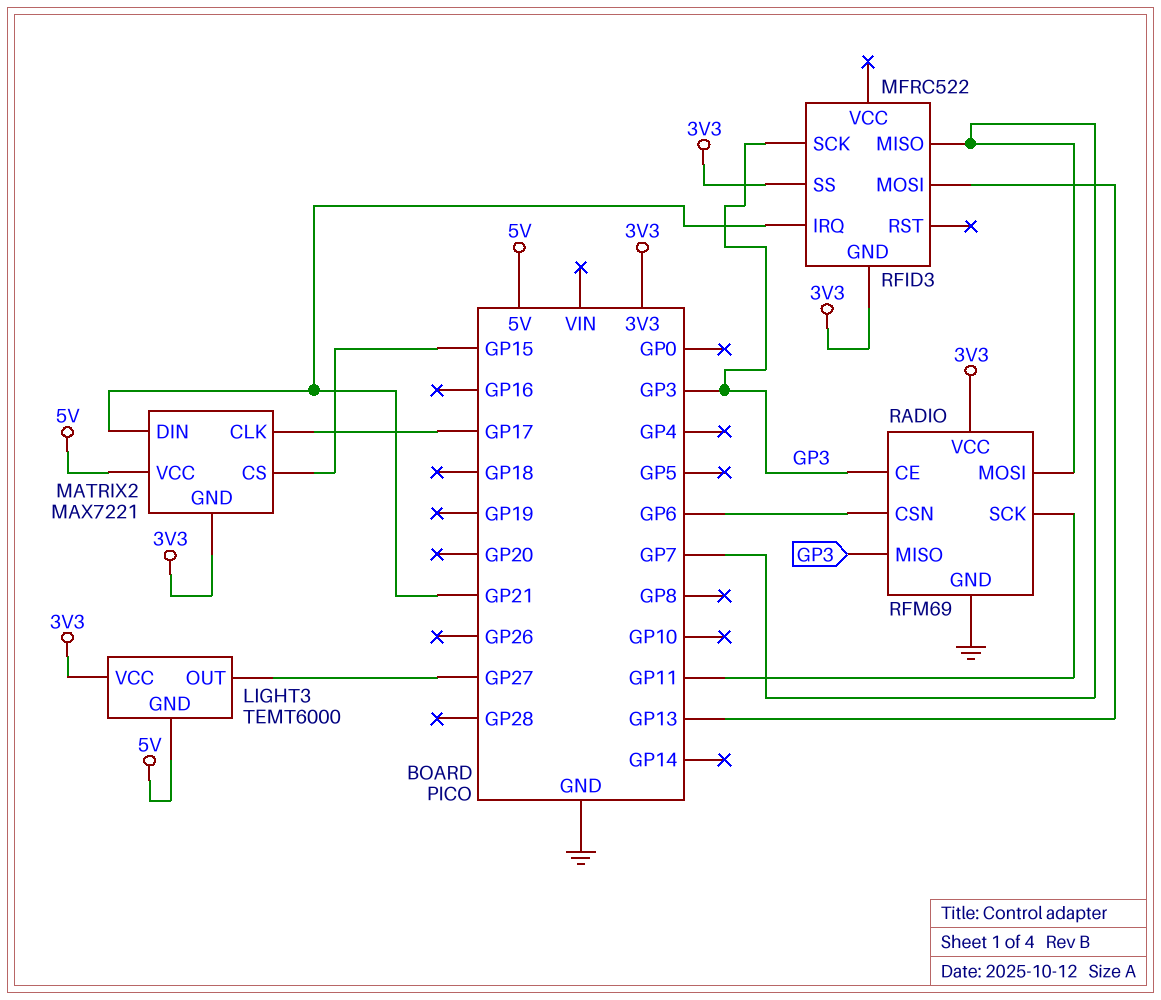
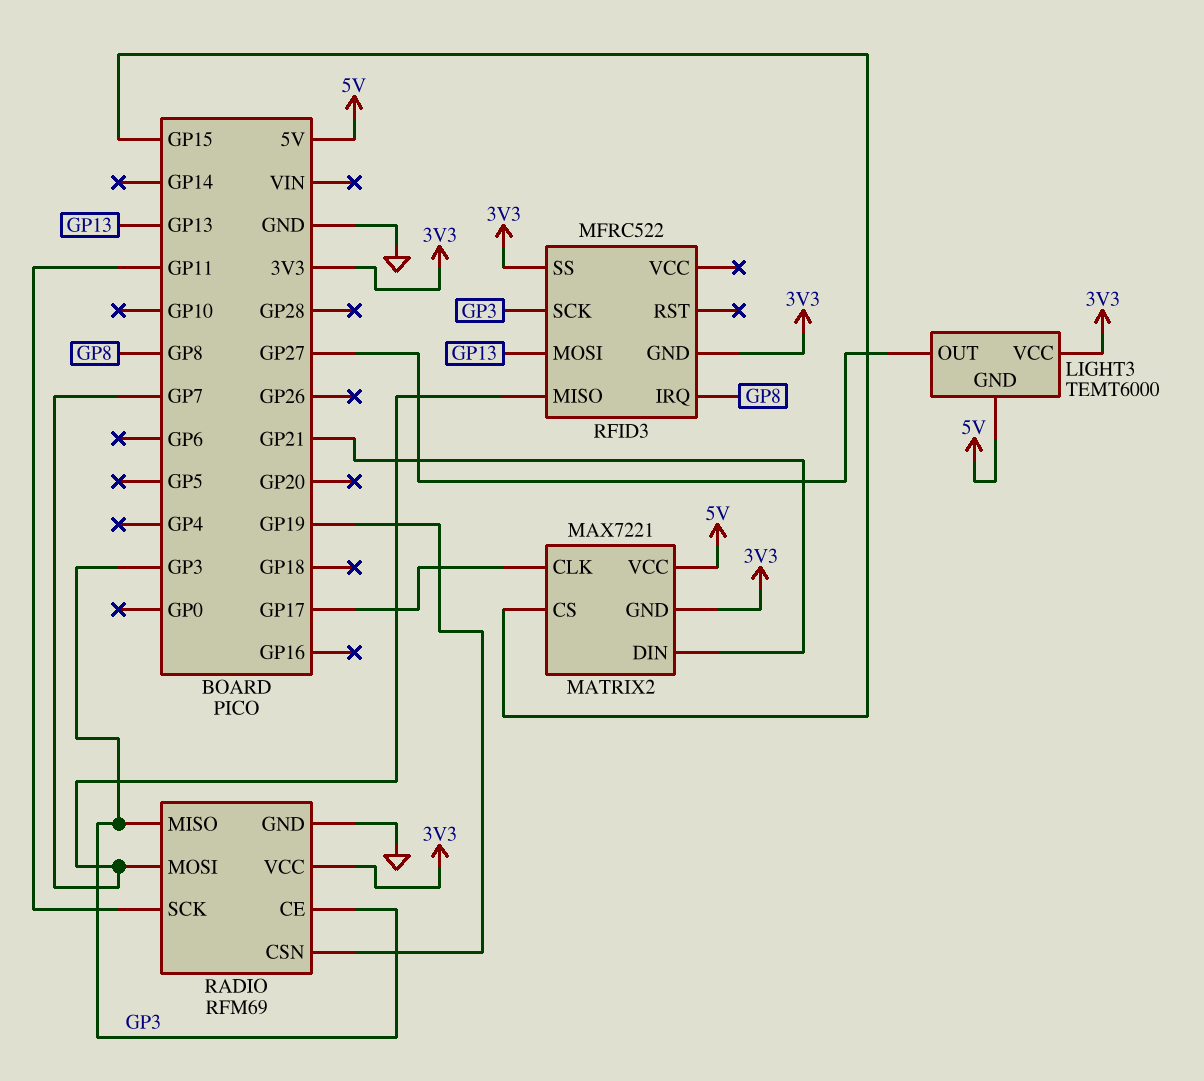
RADIO pin CSN: GP6 -> GP19
RFID3 pin IRQ: GP21 -> GP8

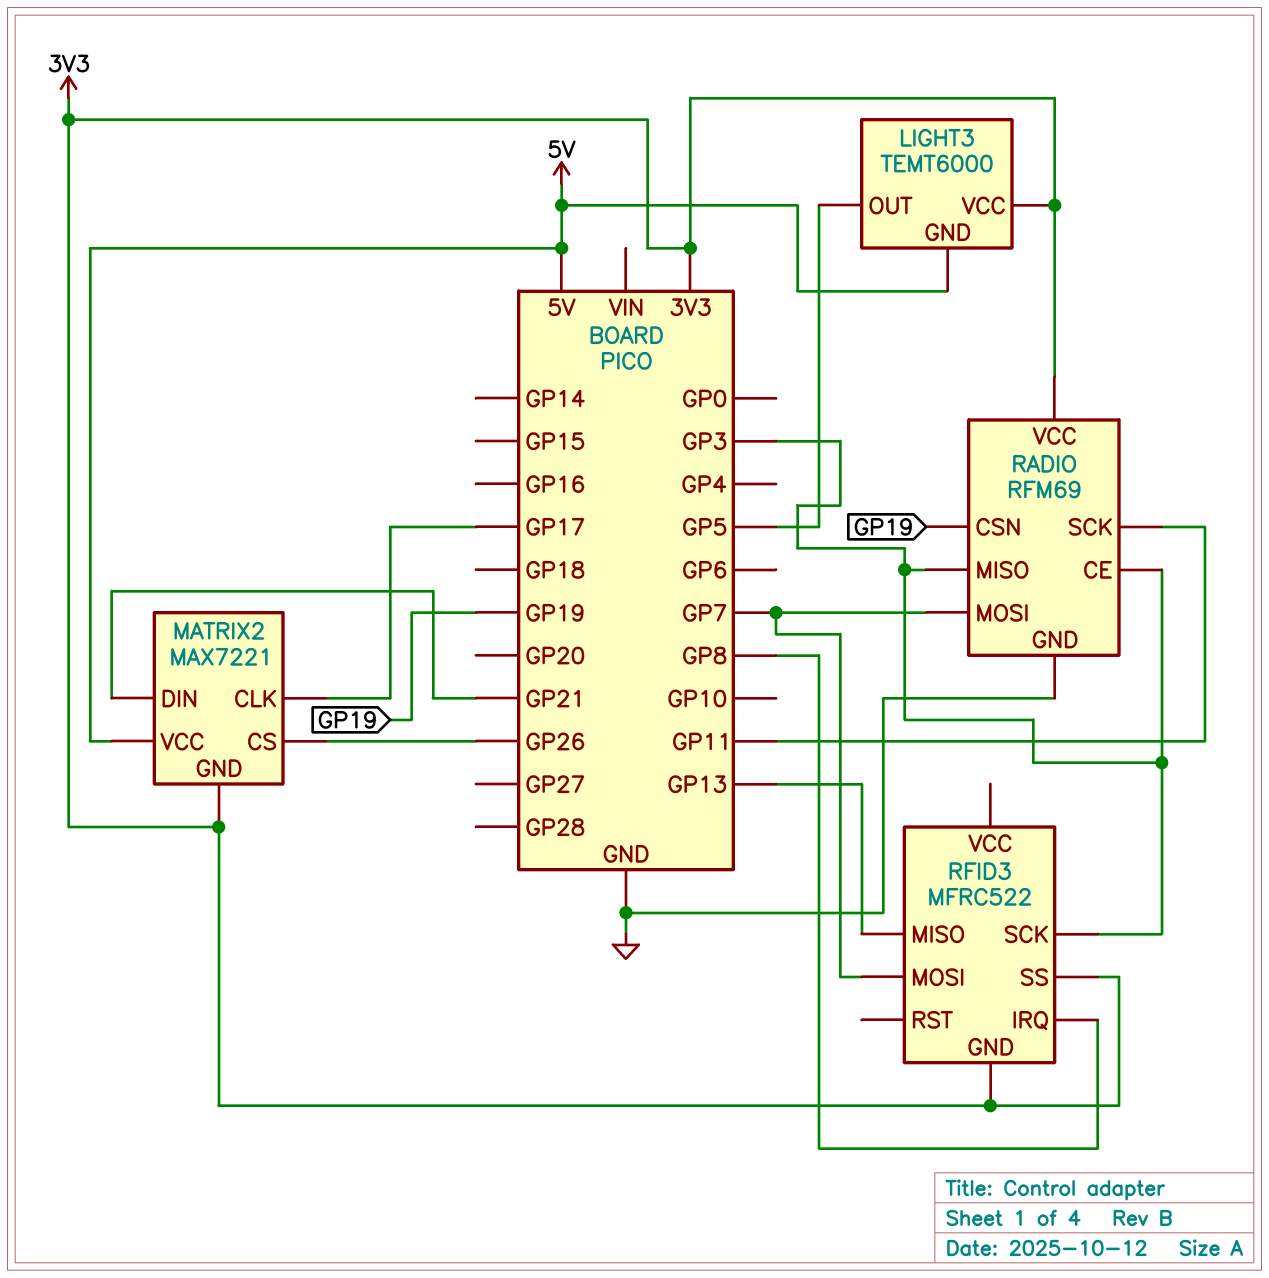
LIGHT3 pin OUT: GP27 -> GP5
MATRIX2 pin CS: GP15 -> GP26
RFID3 pin MISO: GP7 -> GP13
RFID3 pin MOSI: GP13 -> GP7

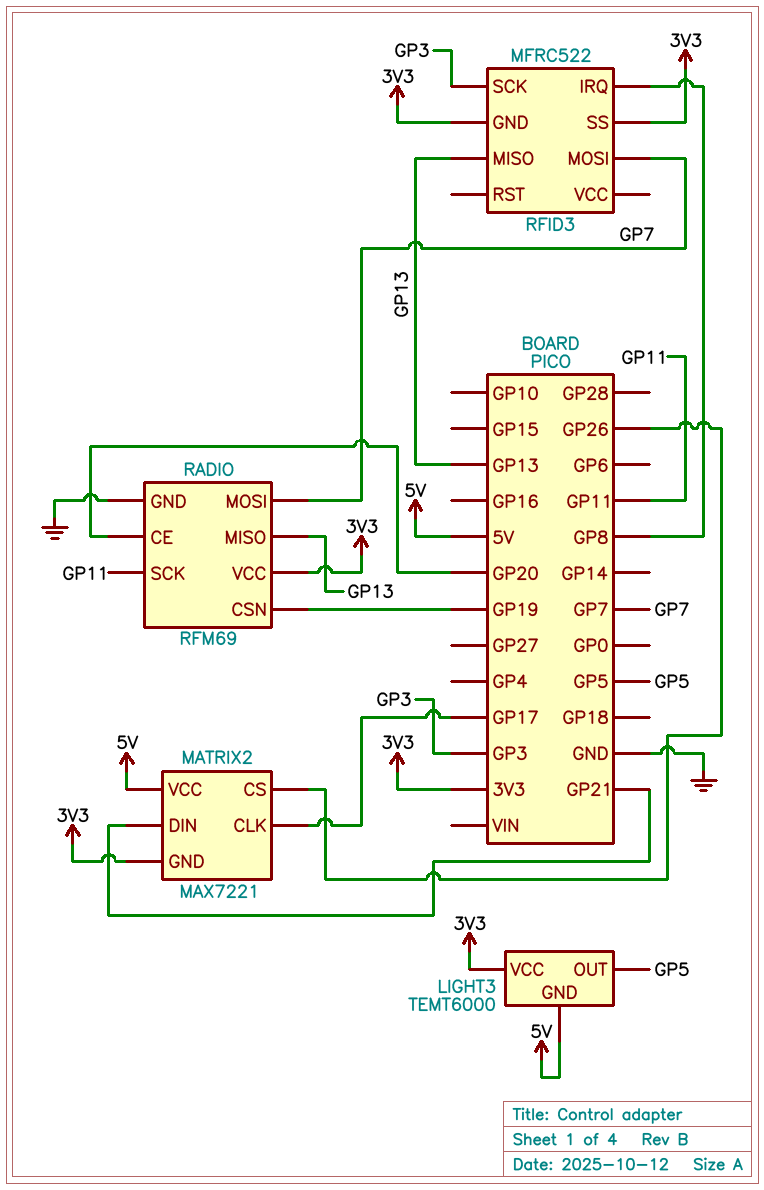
RADIO pin CE: GP3 -> GP20
RADIO pin MISO: GP3 -> GP13

